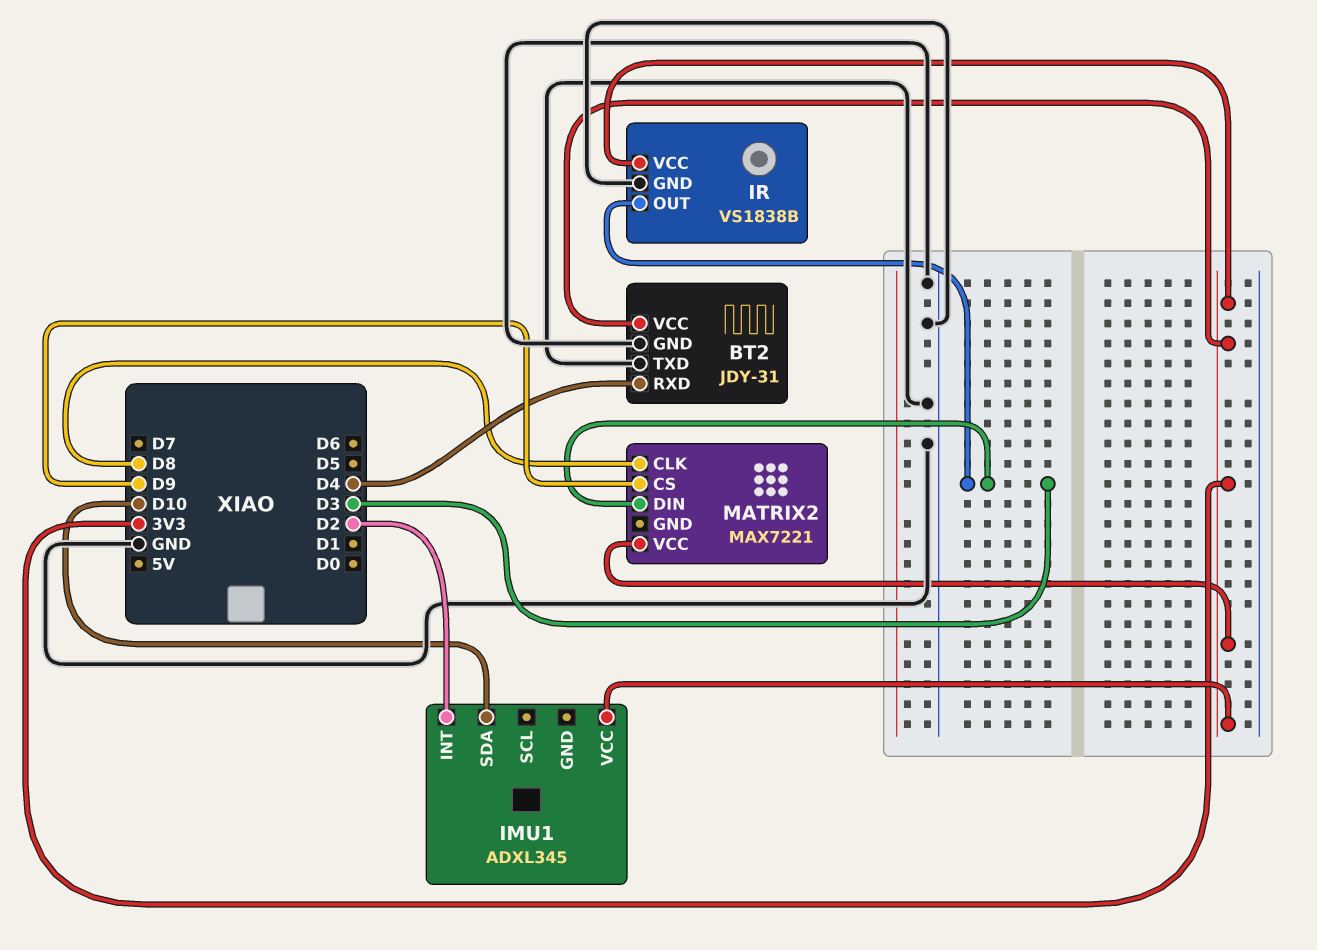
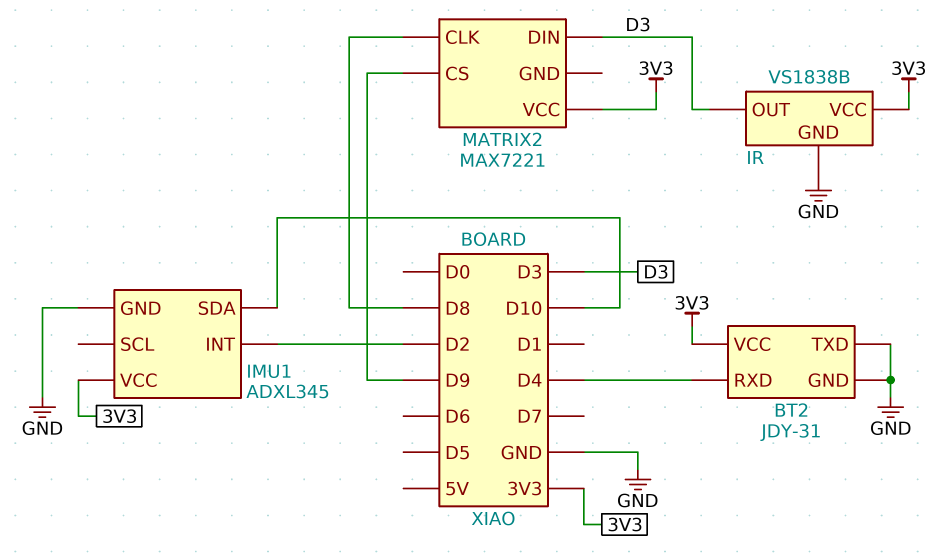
IMU1 pin GND: none -> GND

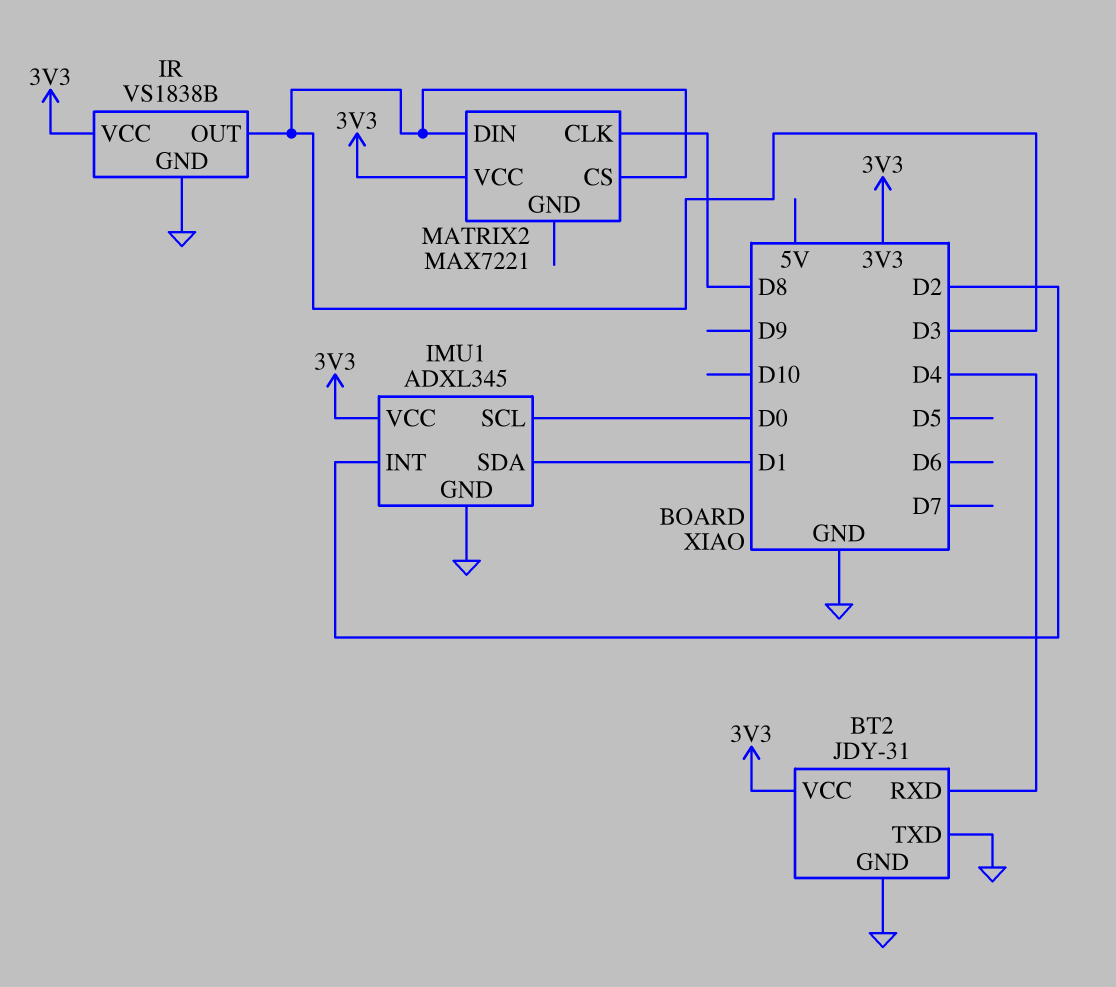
IMU1 pin SCL: none -> D0
IMU1 pin SDA: D10 -> D1
MATRIX2 pin CS: D9 -> D3

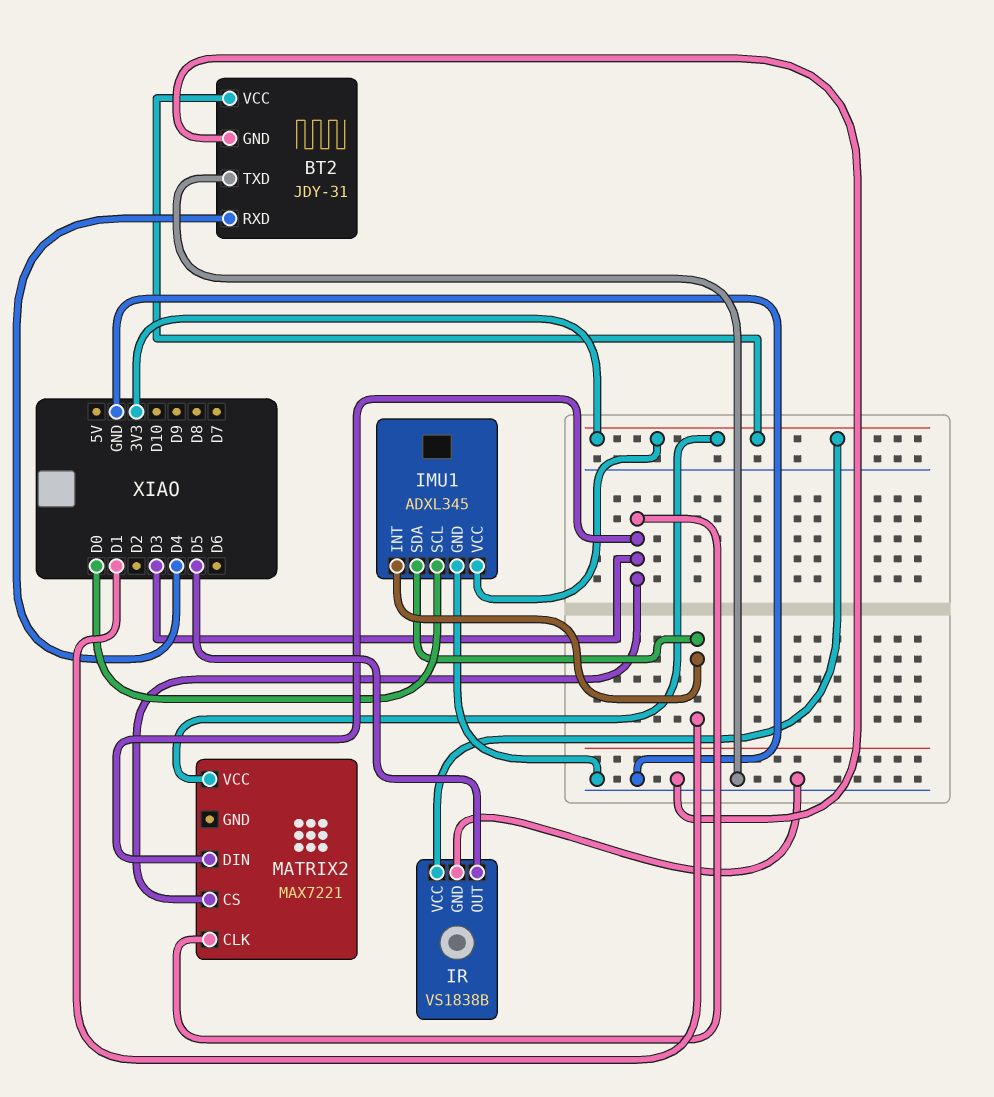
IMU1 pin INT: D2 -> D1
IR pin OUT: D3 -> D5
MATRIX2 pin CLK: D8 -> D3

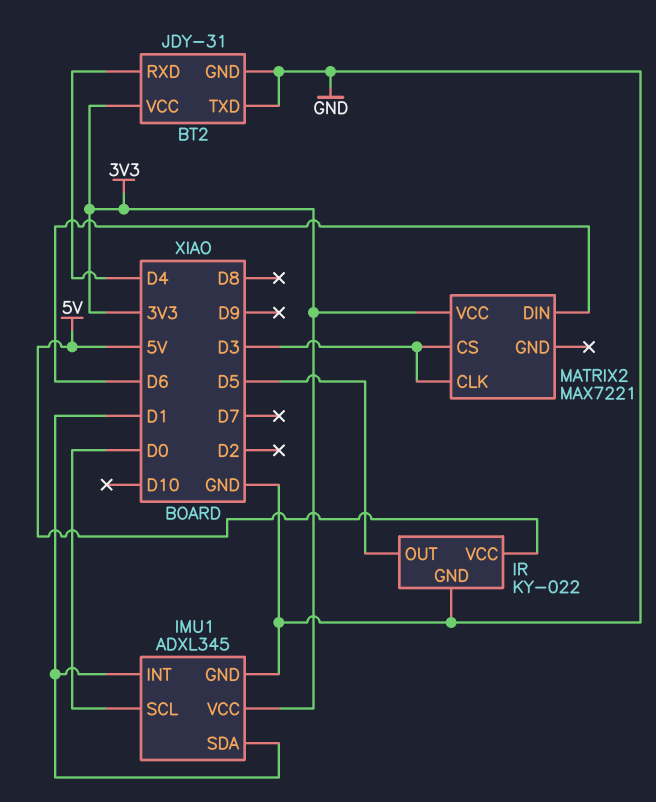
IR: VS1838B -> KY-022
IR pin VCC: 3V3 -> 5V
MATRIX2 pin DIN: D3 -> D6

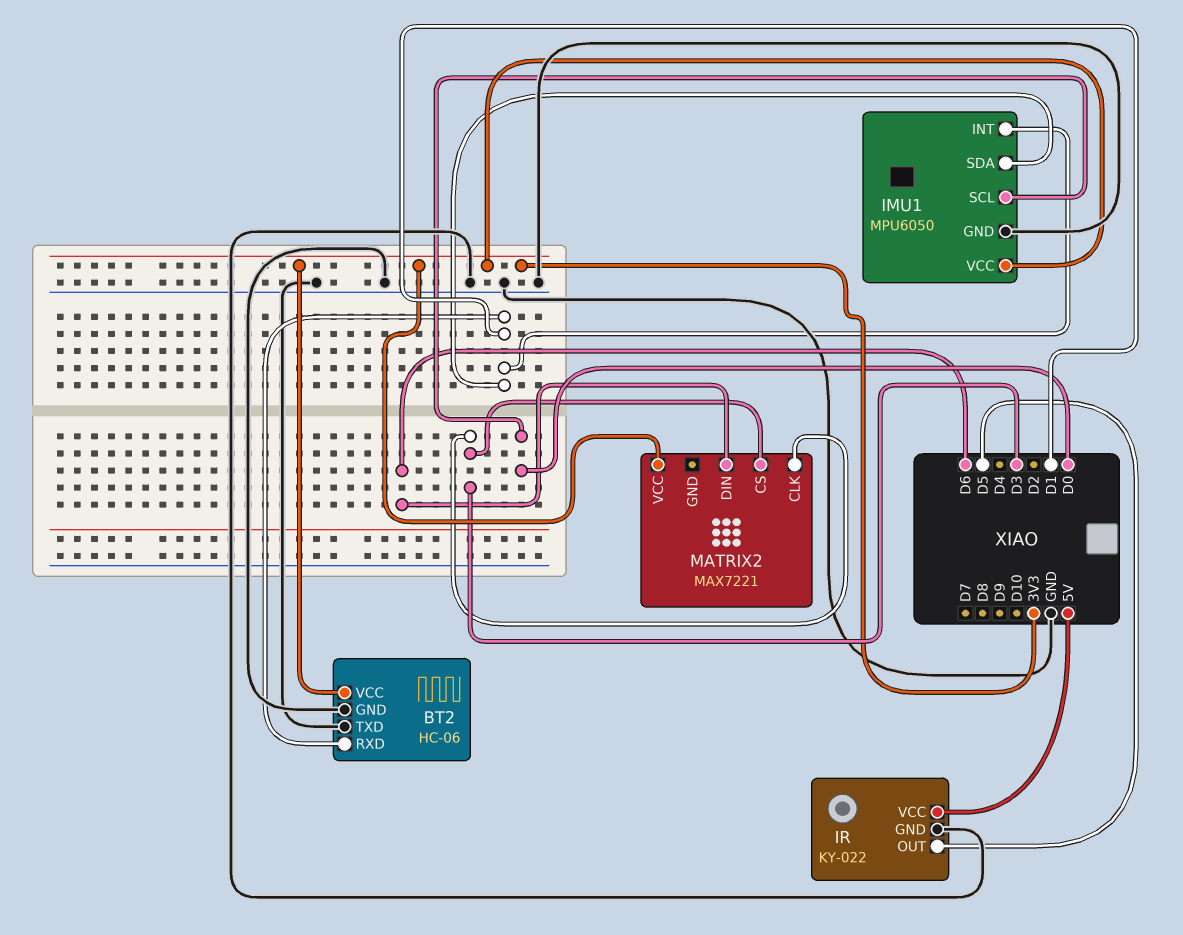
BT2: JDY-31 -> HC-06
BT2 pin RXD: D4 -> D1
IMU1: ADXL345 -> MPU6050

